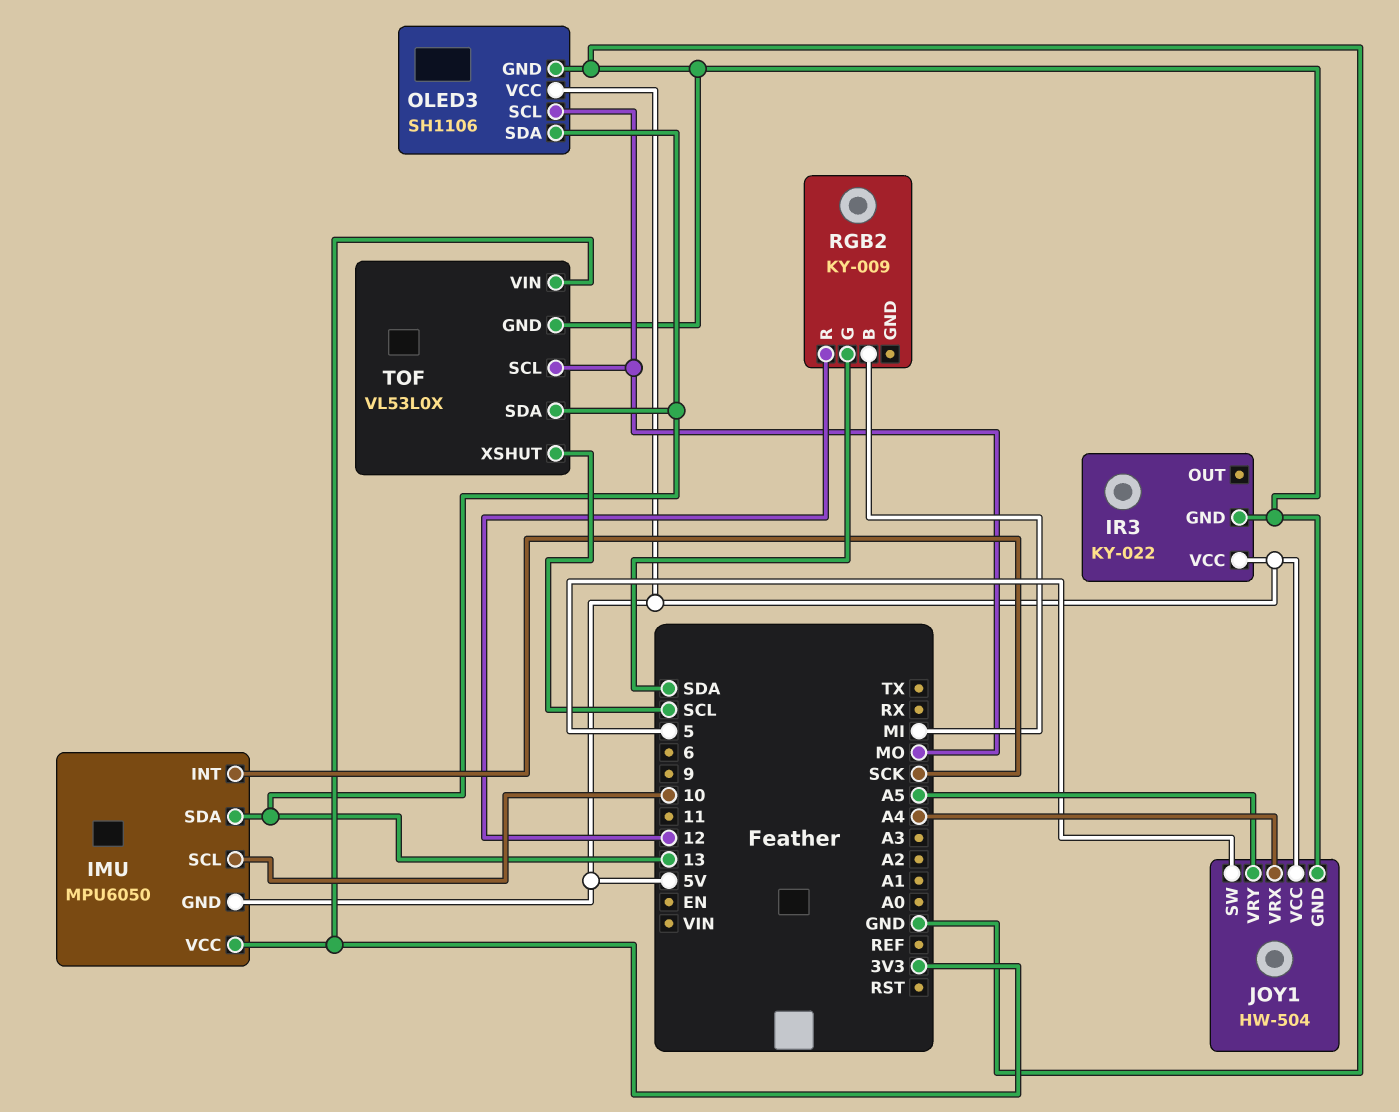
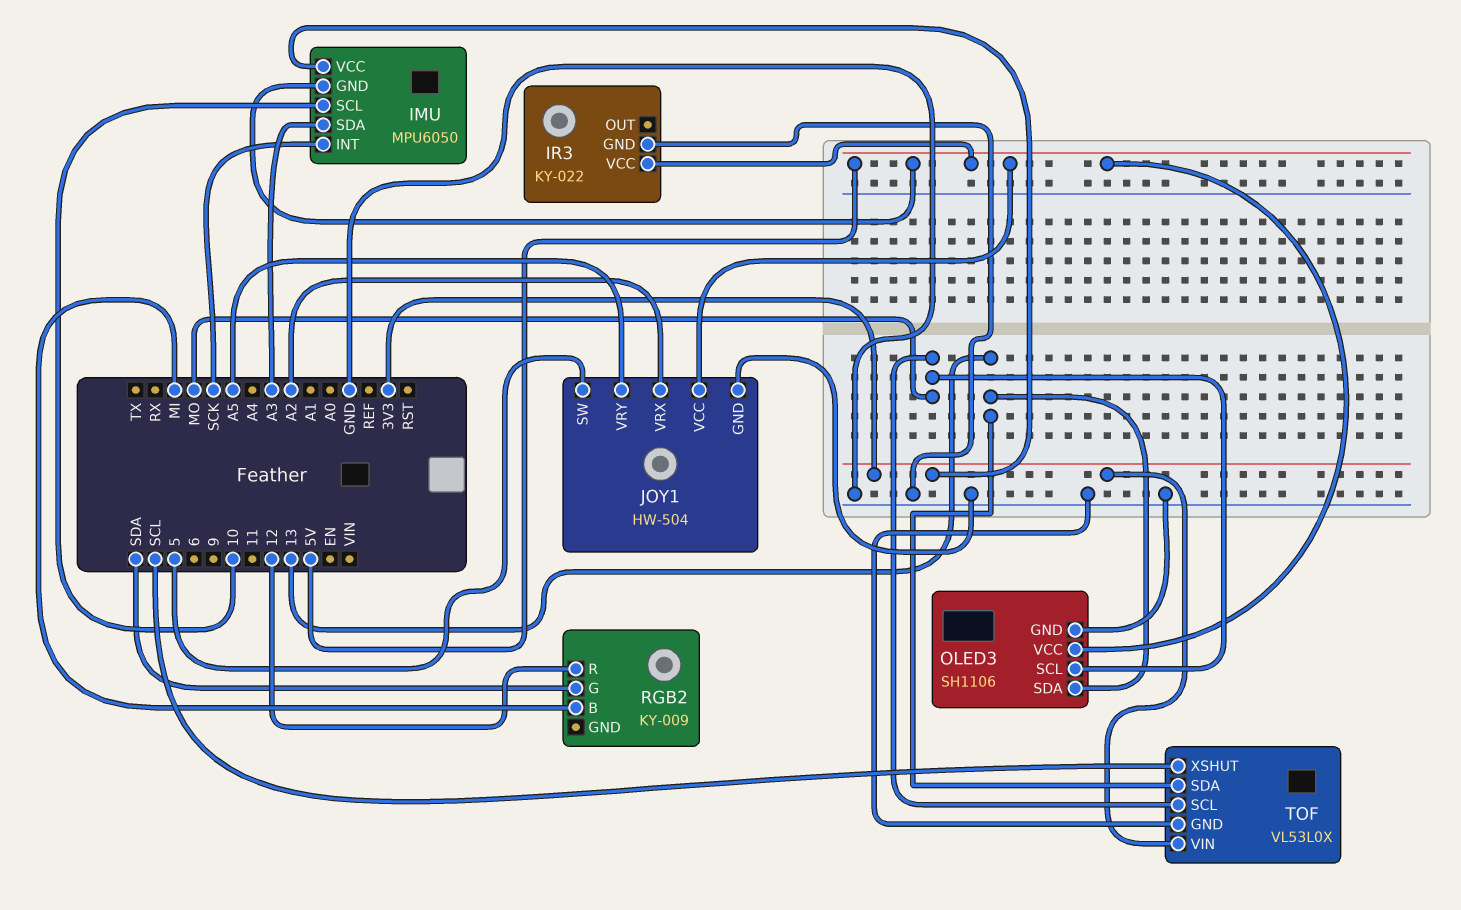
IMU pin SDA: 13 -> A3
JOY1 pin VRX: A4 -> A2

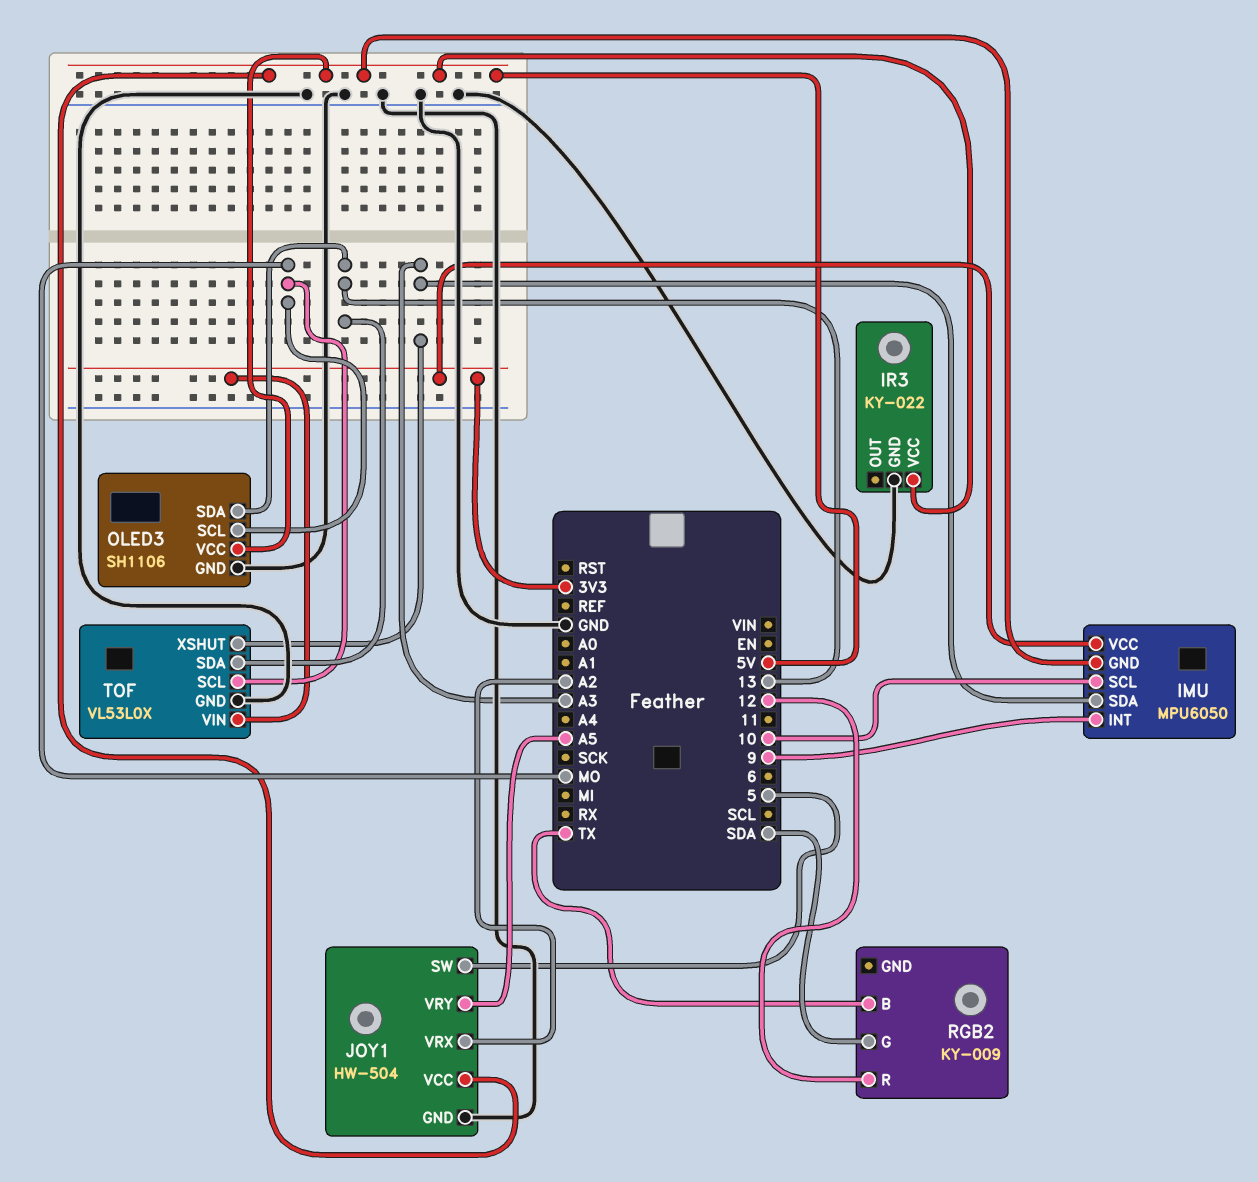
IMU pin INT: SCK -> 9
RGB2 pin B: MI -> TX
TOF pin XSHUT: SCL -> A3

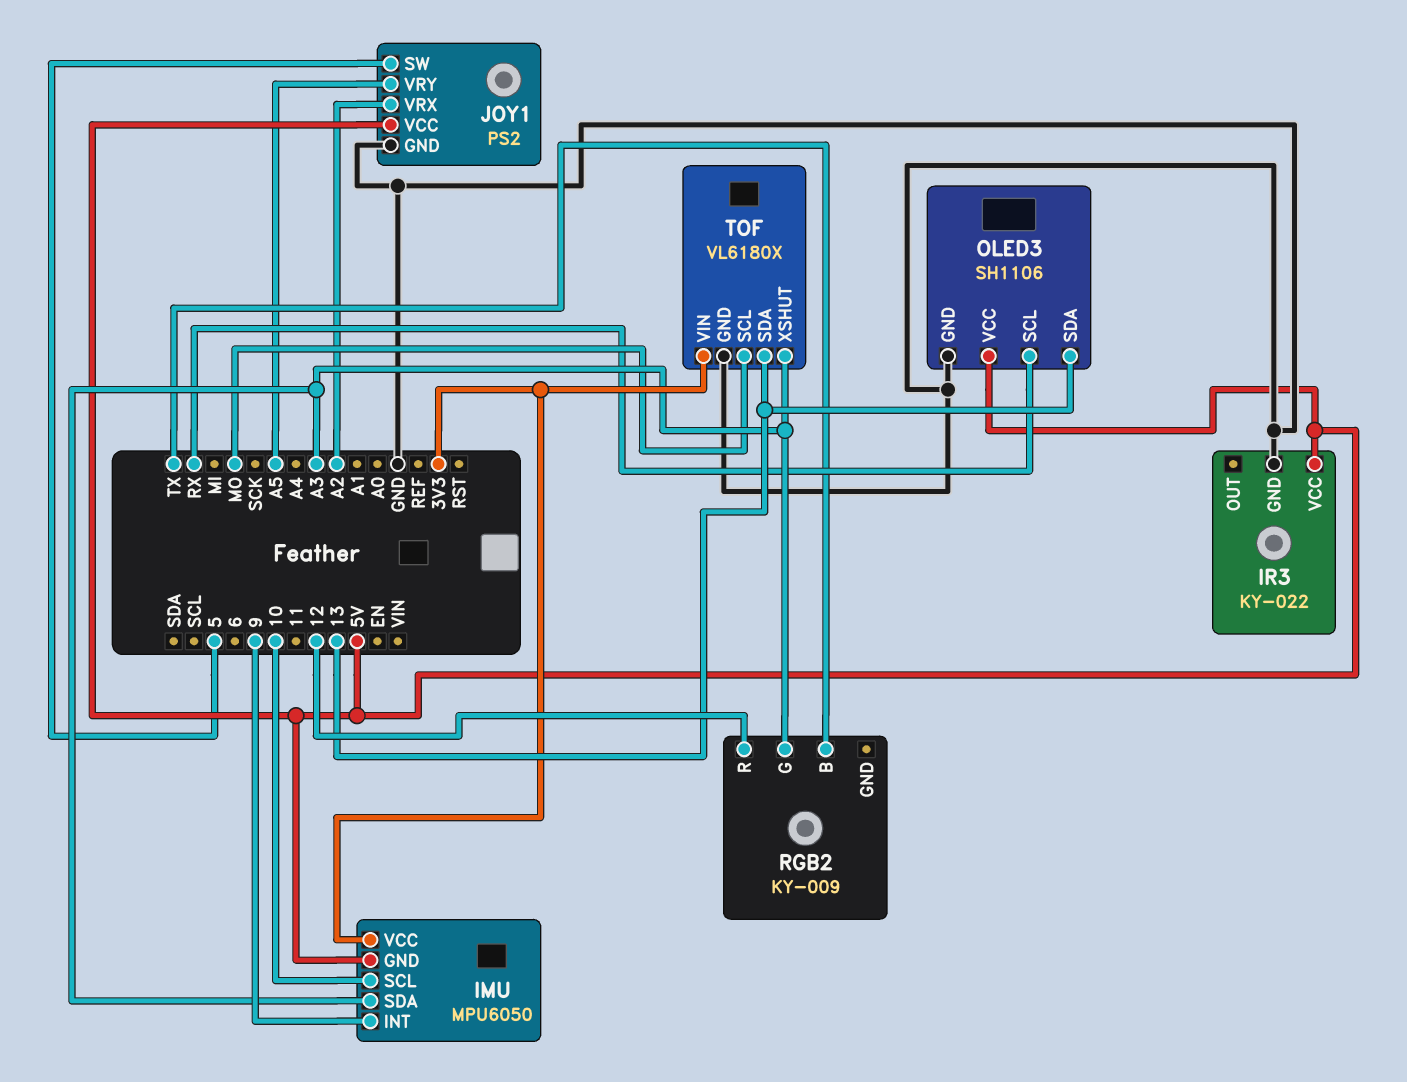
JOY1: HW-504 -> PS2
OLED3 pin SCL: MO -> RX
RGB2 pin G: SDA -> A3
TOF: VL53L0X -> VL6180X

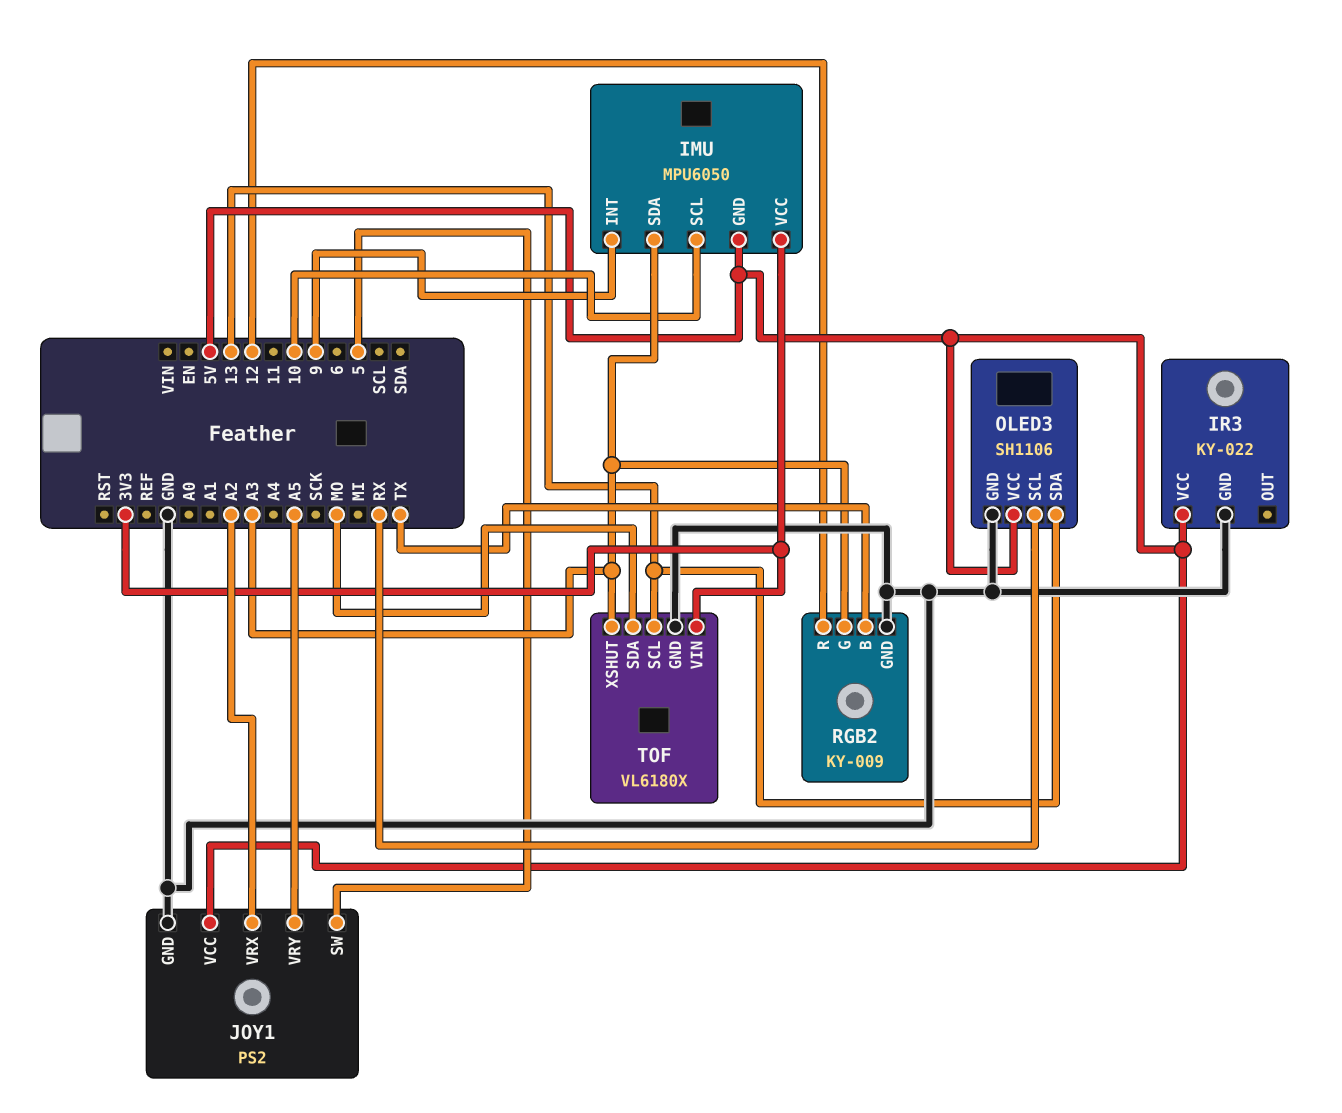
RGB2 pin GND: none -> GND
TOF pin SCL: MO -> 13
TOF pin SDA: 13 -> MO

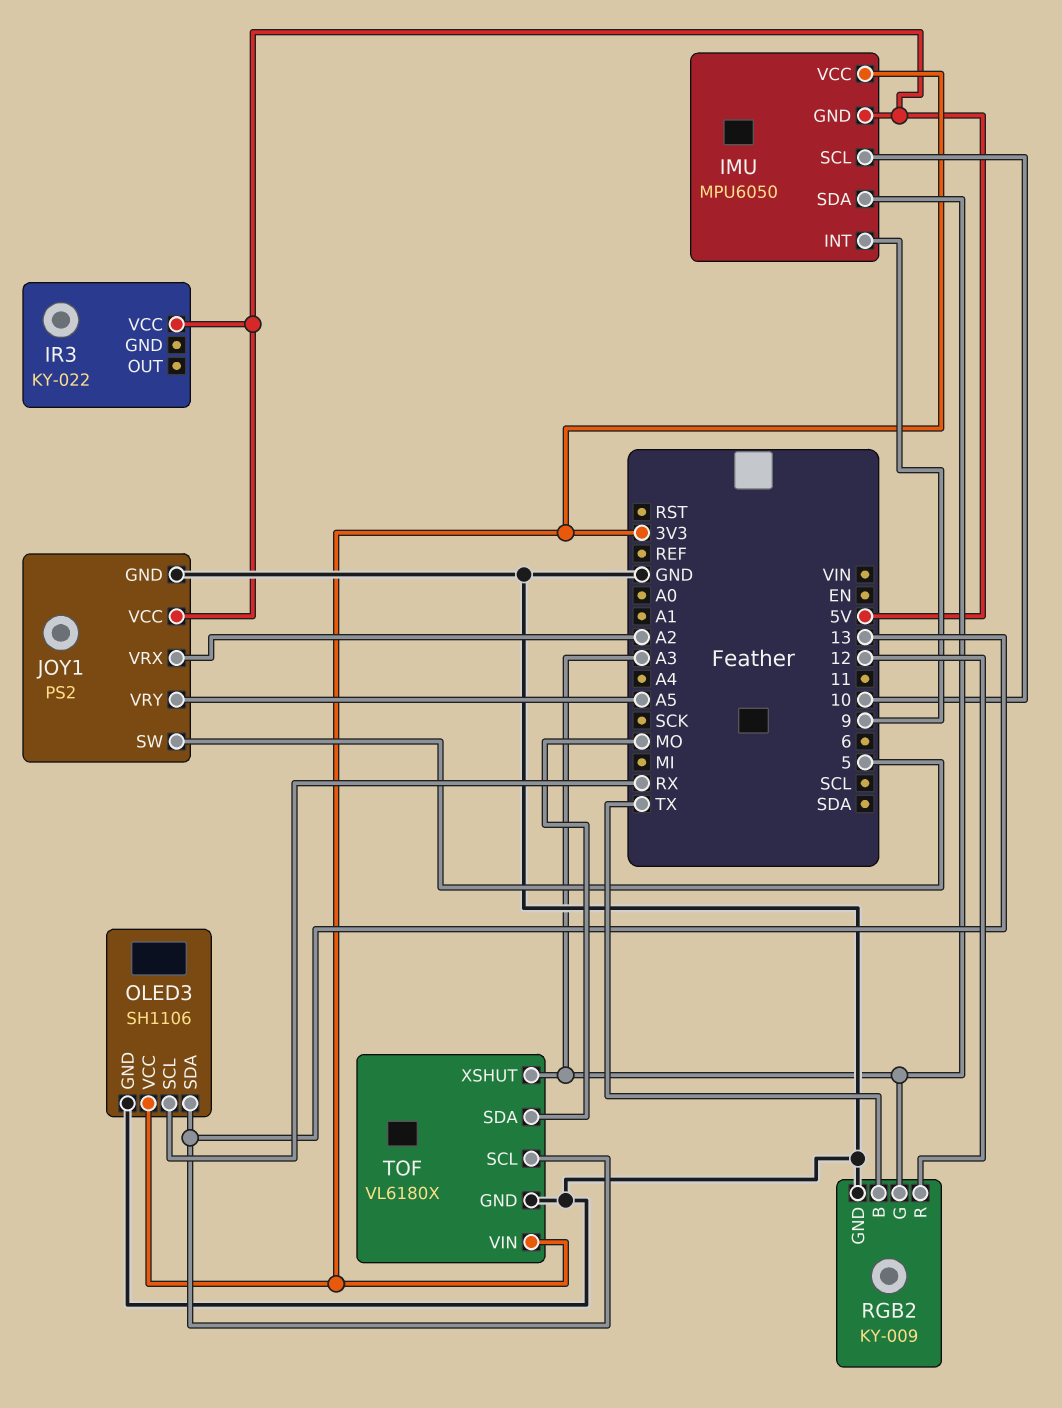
IR3 pin GND: GND -> none
OLED3 pin VCC: 5V -> 3V3

